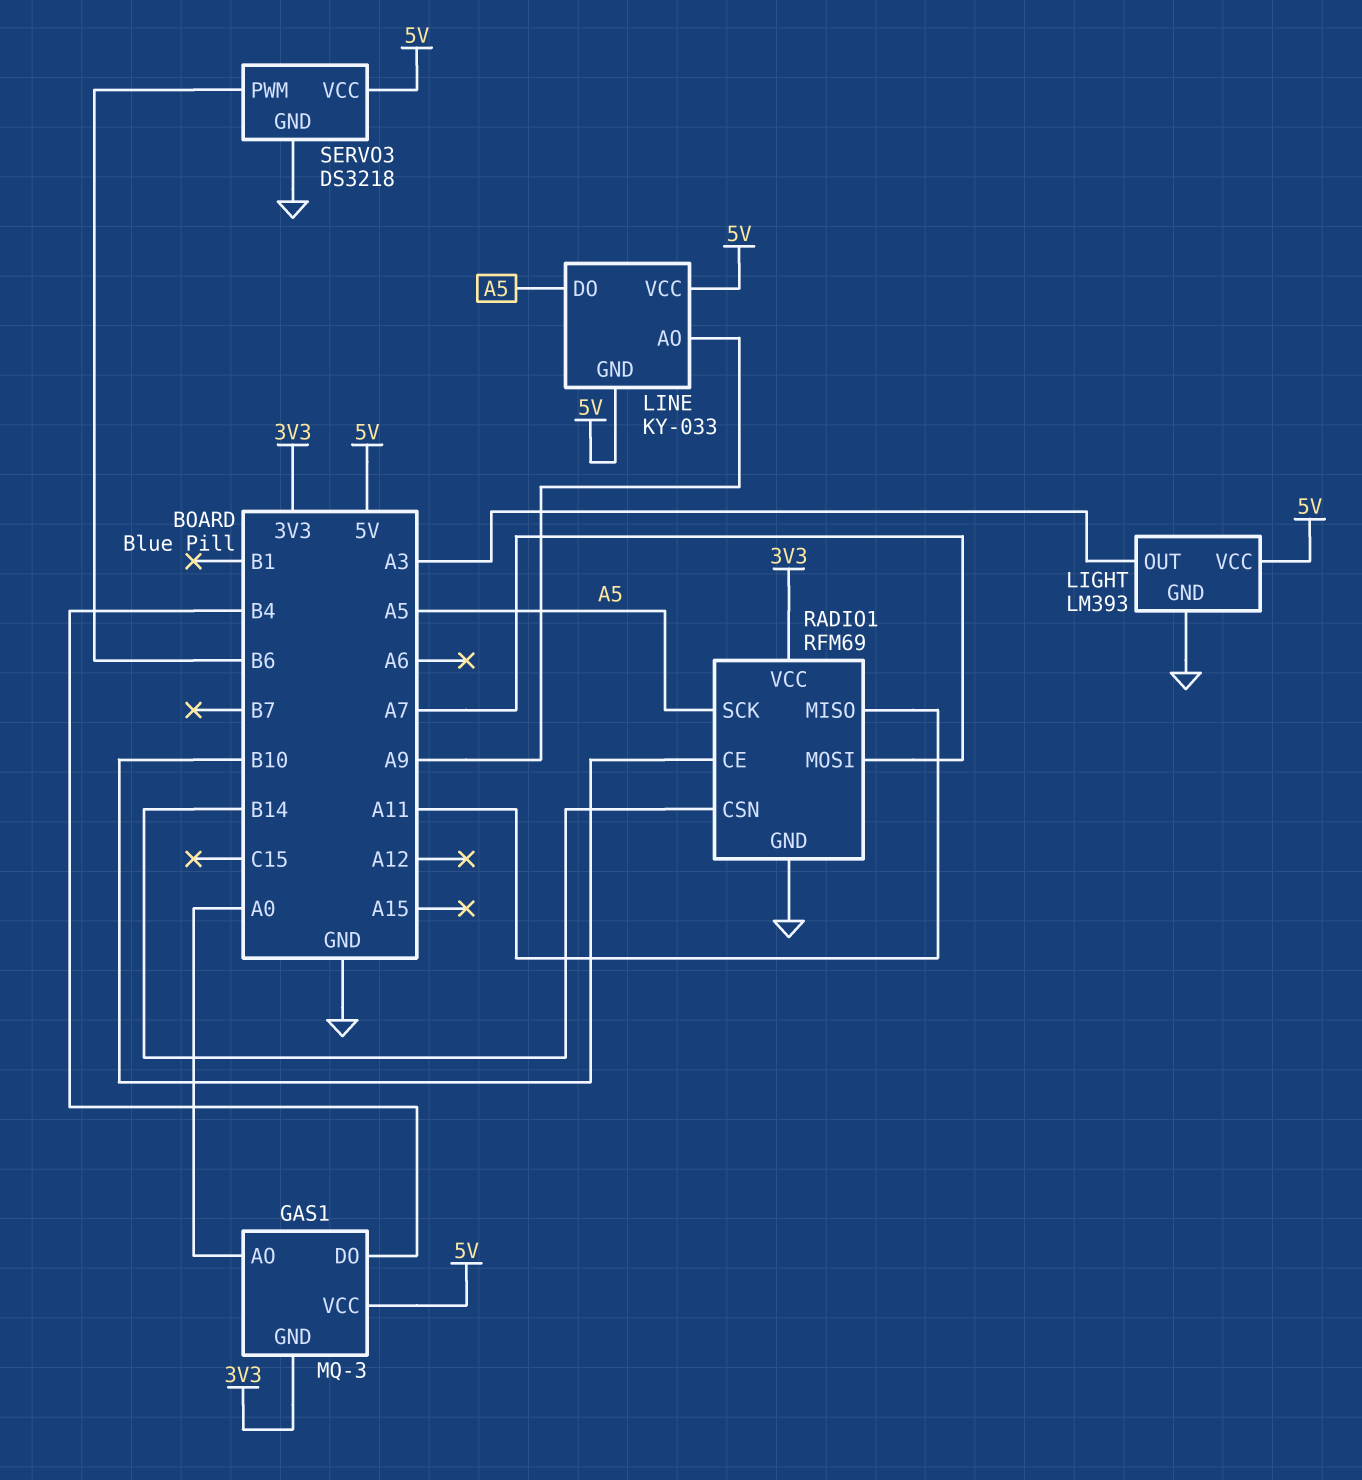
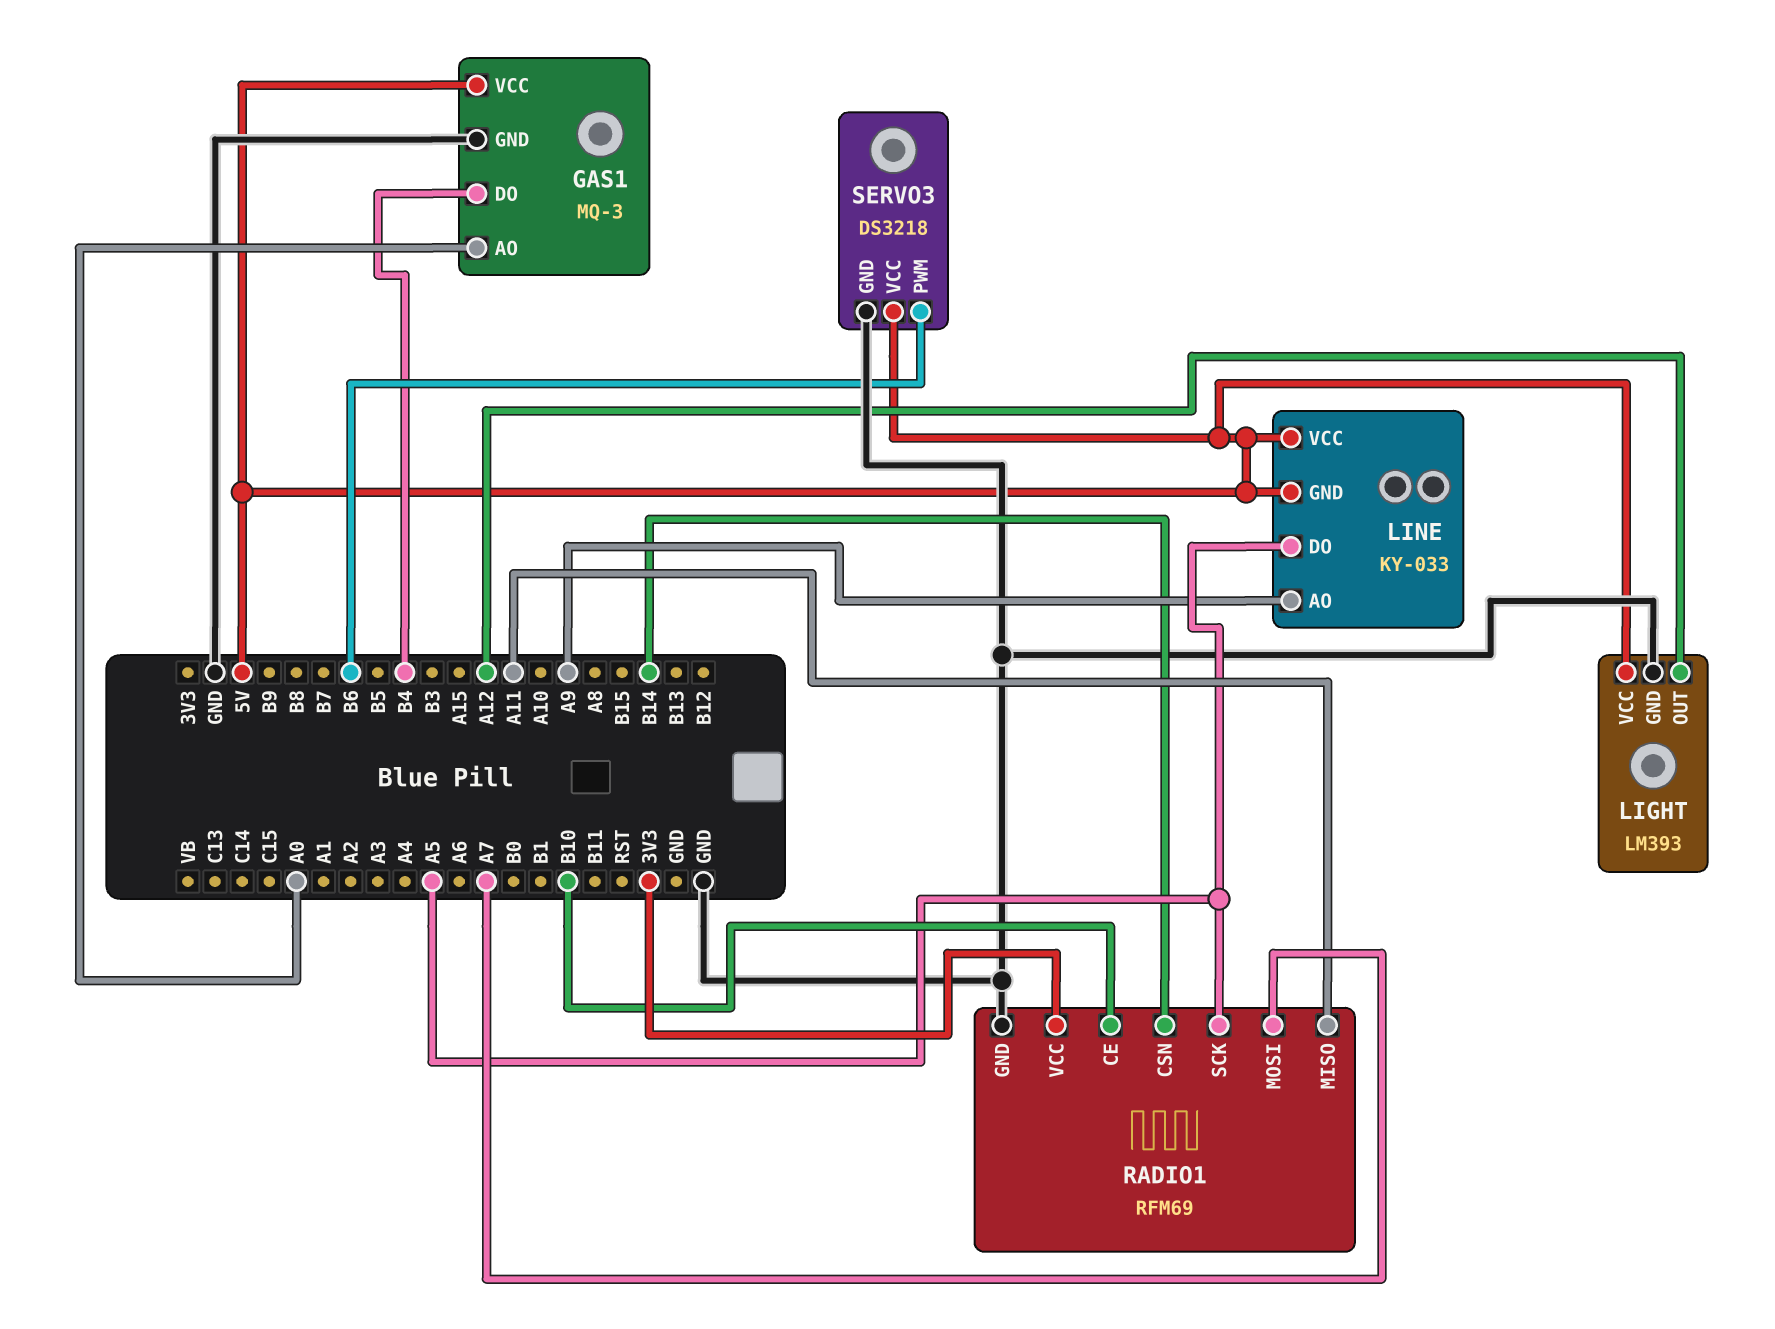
GAS1 pin GND: 3V3 -> GND
LIGHT pin OUT: A3 -> A12

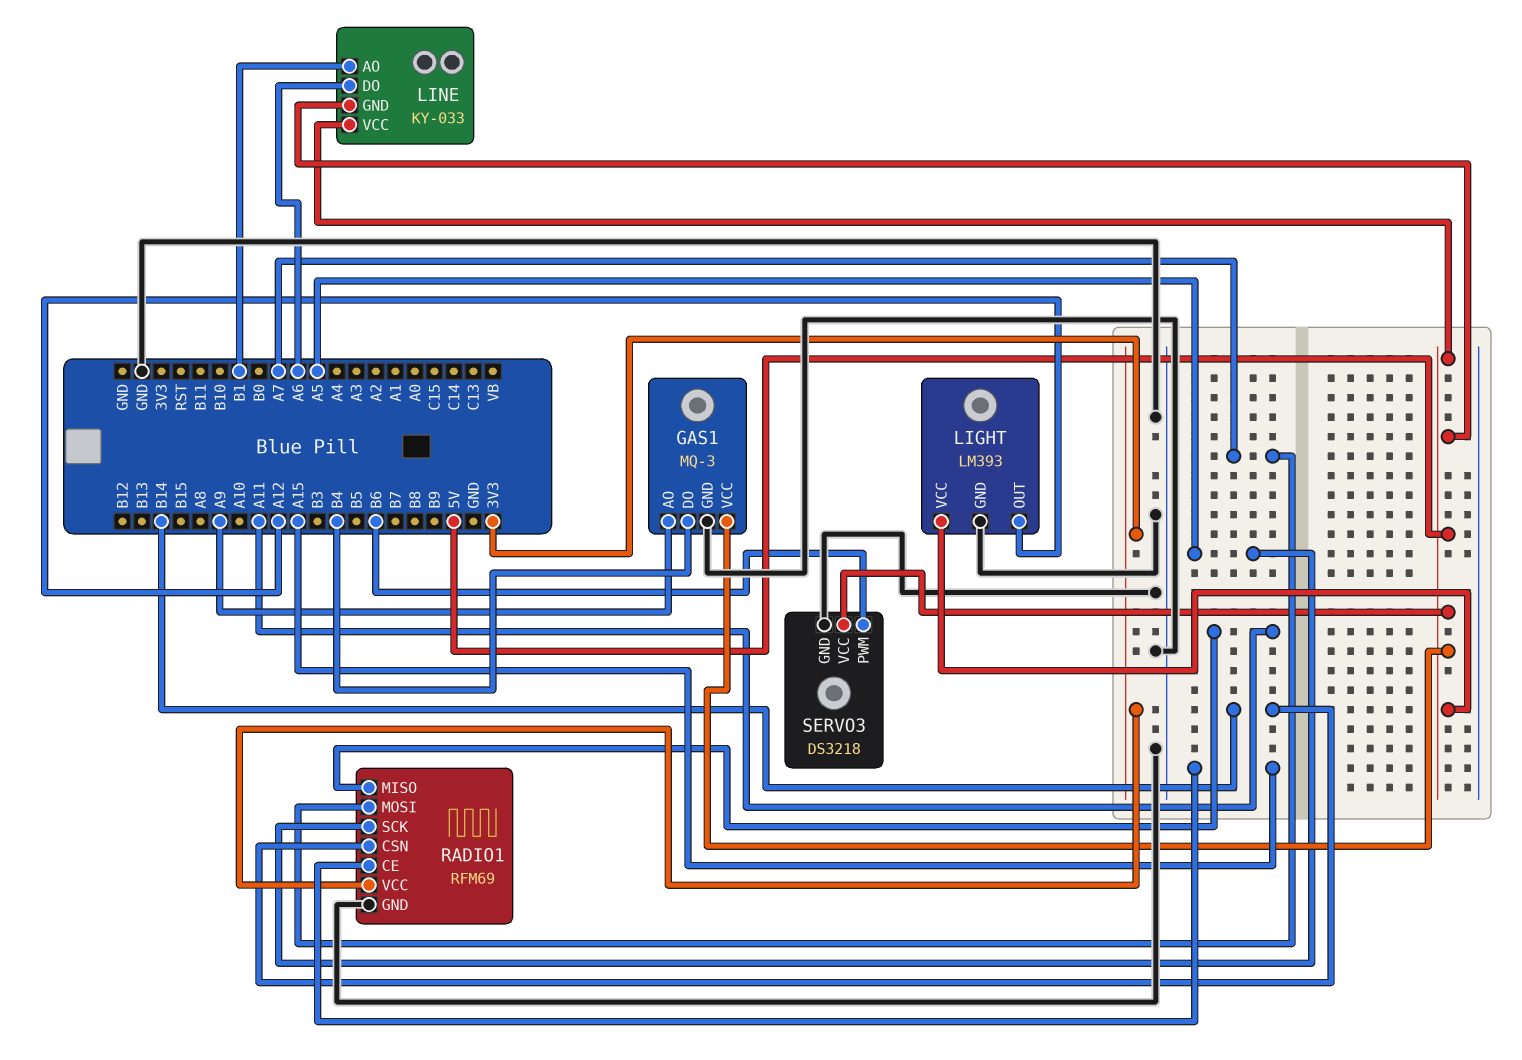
GAS1 pin AO: A0 -> A9
LINE pin AO: A9 -> B1
LINE pin DO: A5 -> A6
RADIO1 pin CE: B10 -> A15

